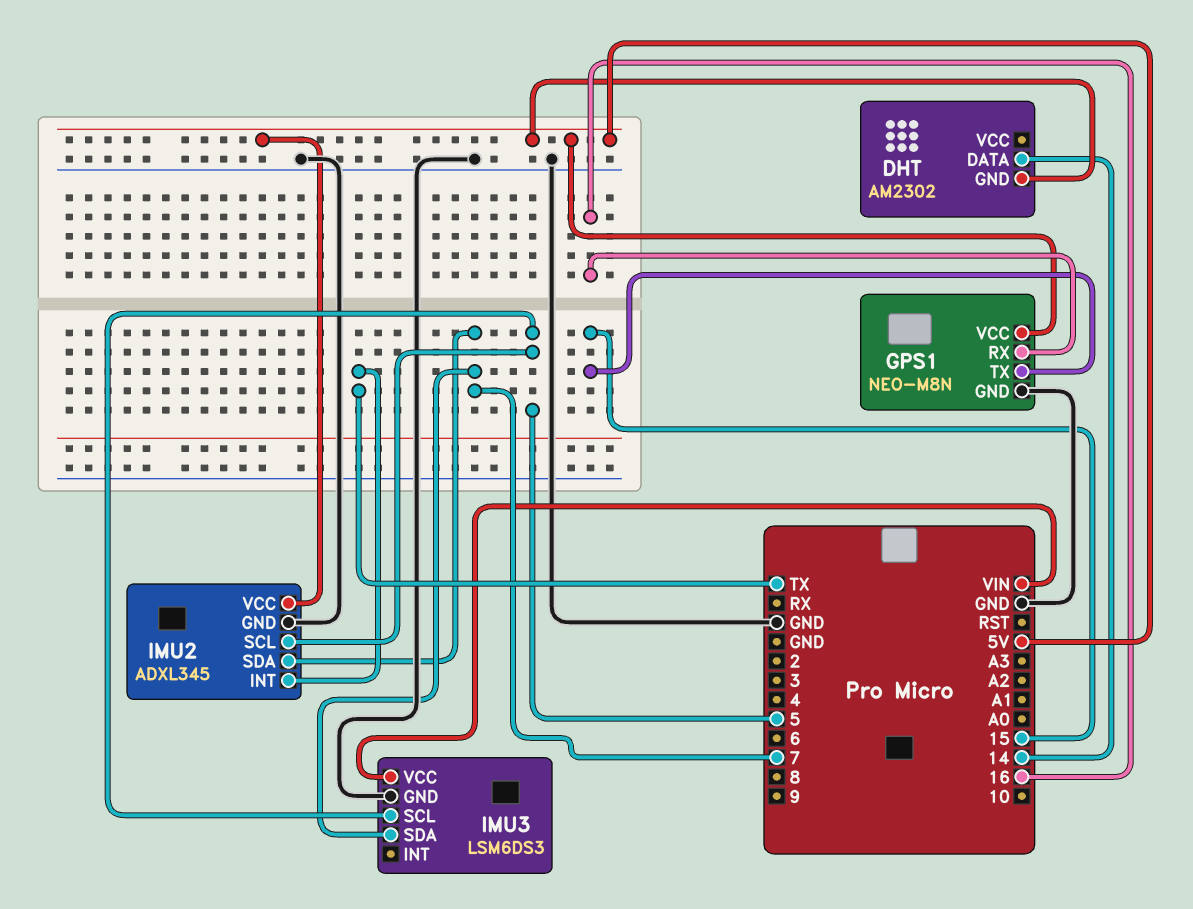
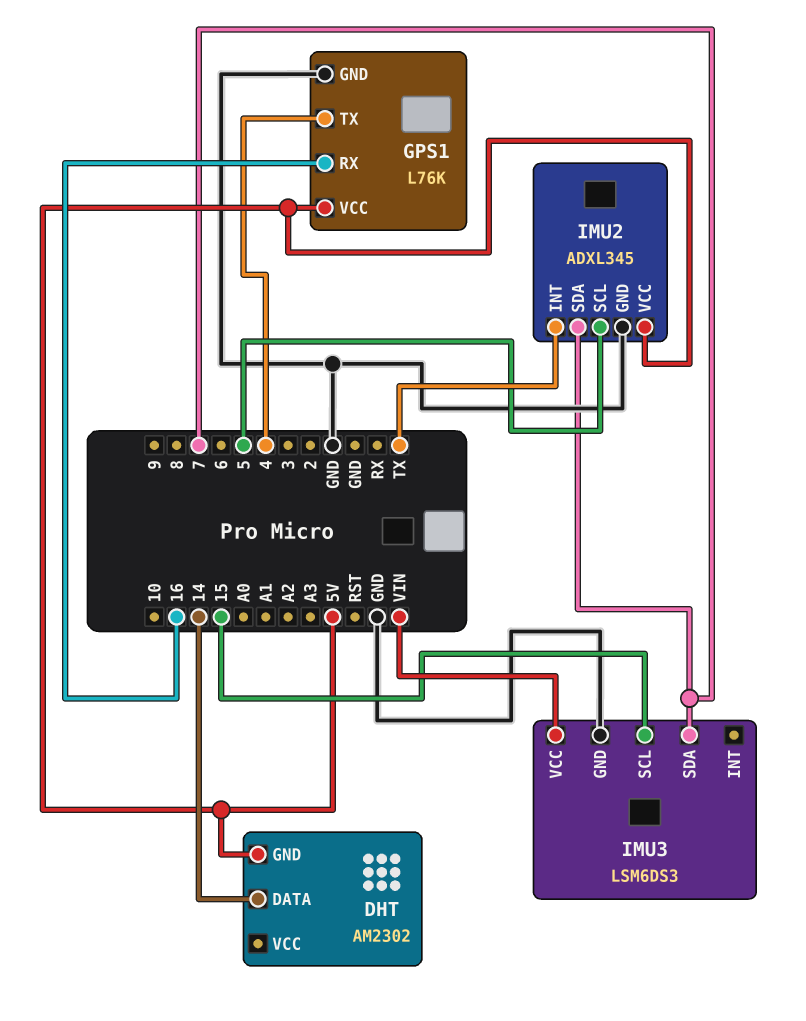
GPS1: NEO-M8N -> L76K
GPS1 pin TX: 15 -> 4
IMU3 pin SCL: 5 -> 15

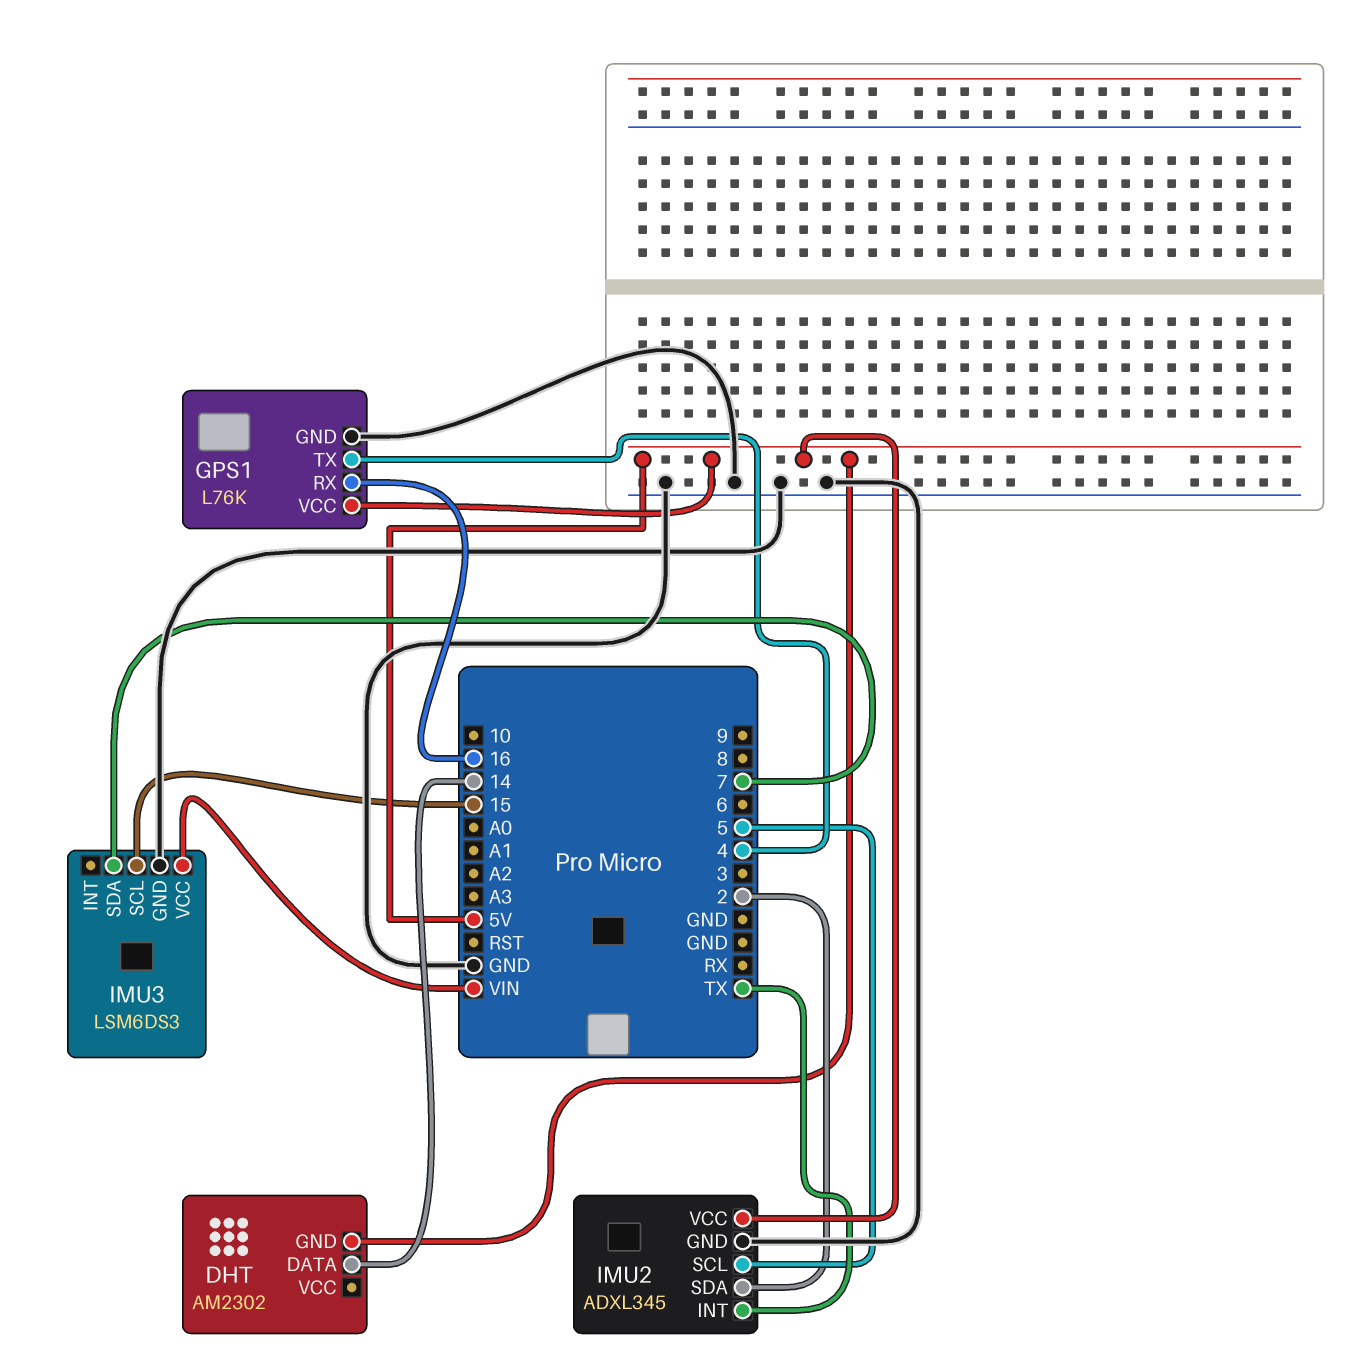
IMU2 pin SDA: 7 -> 2

